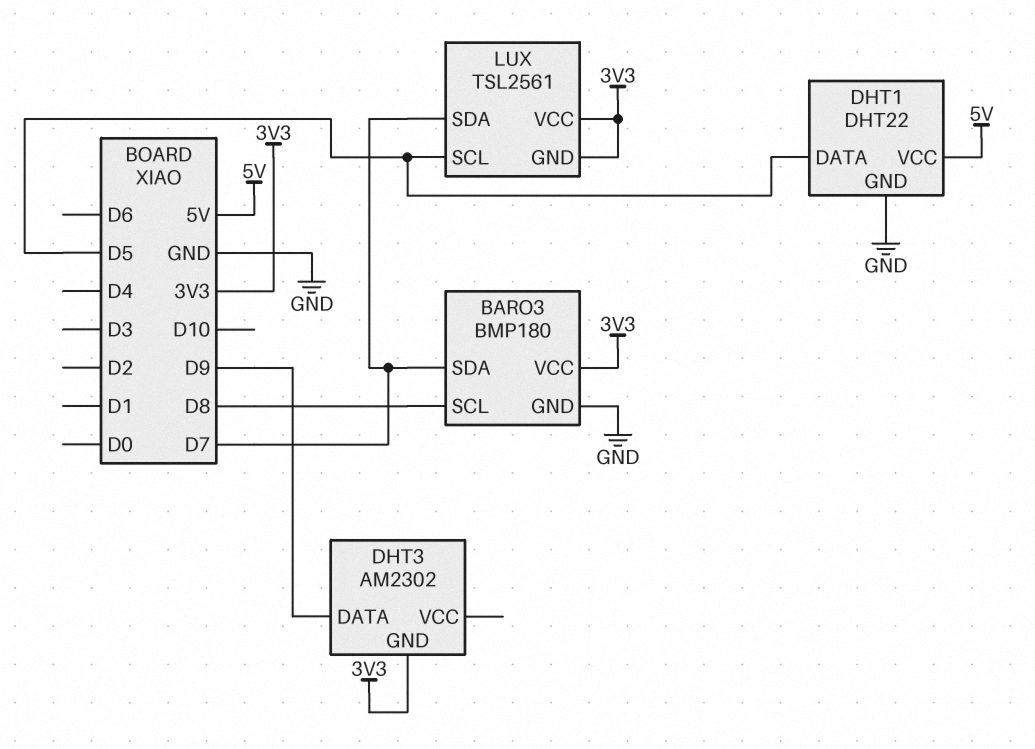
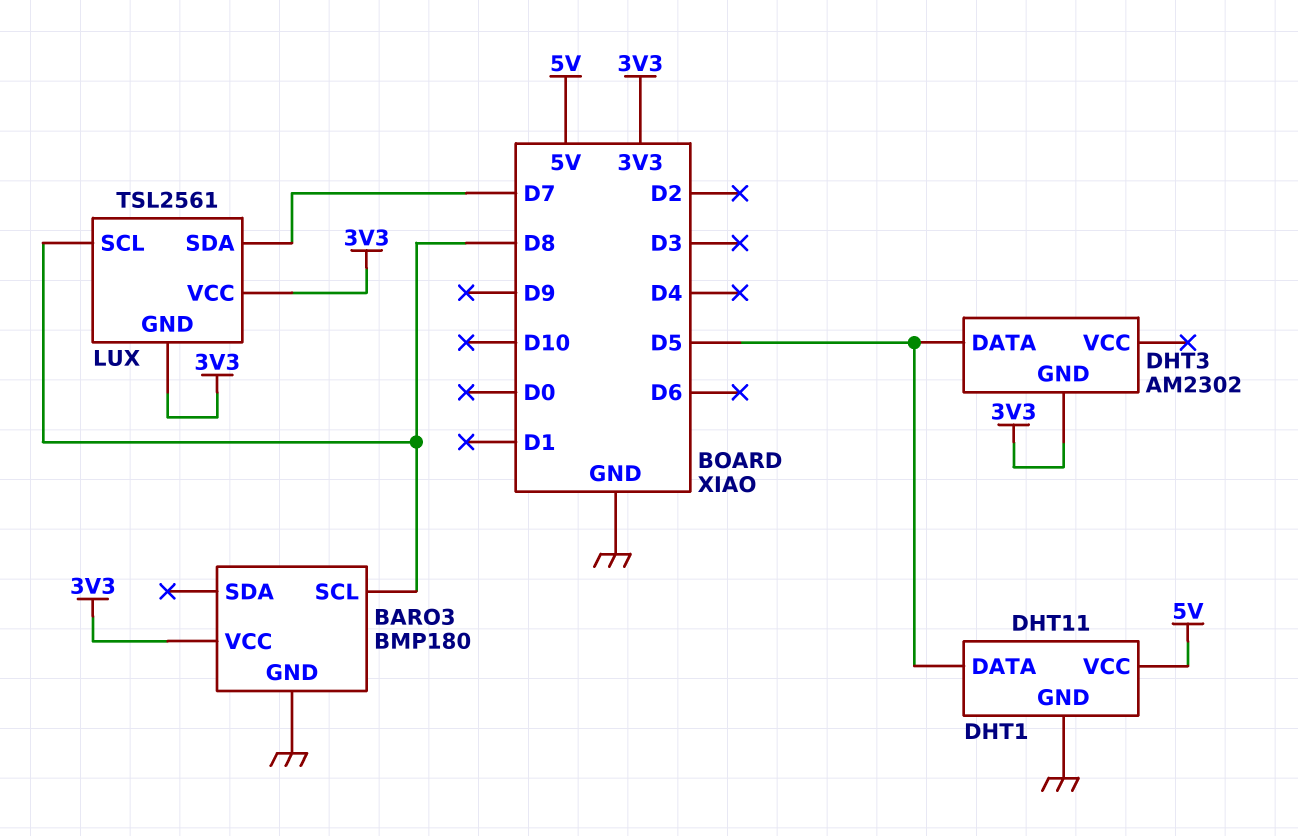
BARO3 pin SDA: D7 -> none
DHT1: DHT22 -> DHT11
DHT3 pin DATA: D9 -> D5
LUX pin SCL: D5 -> D8

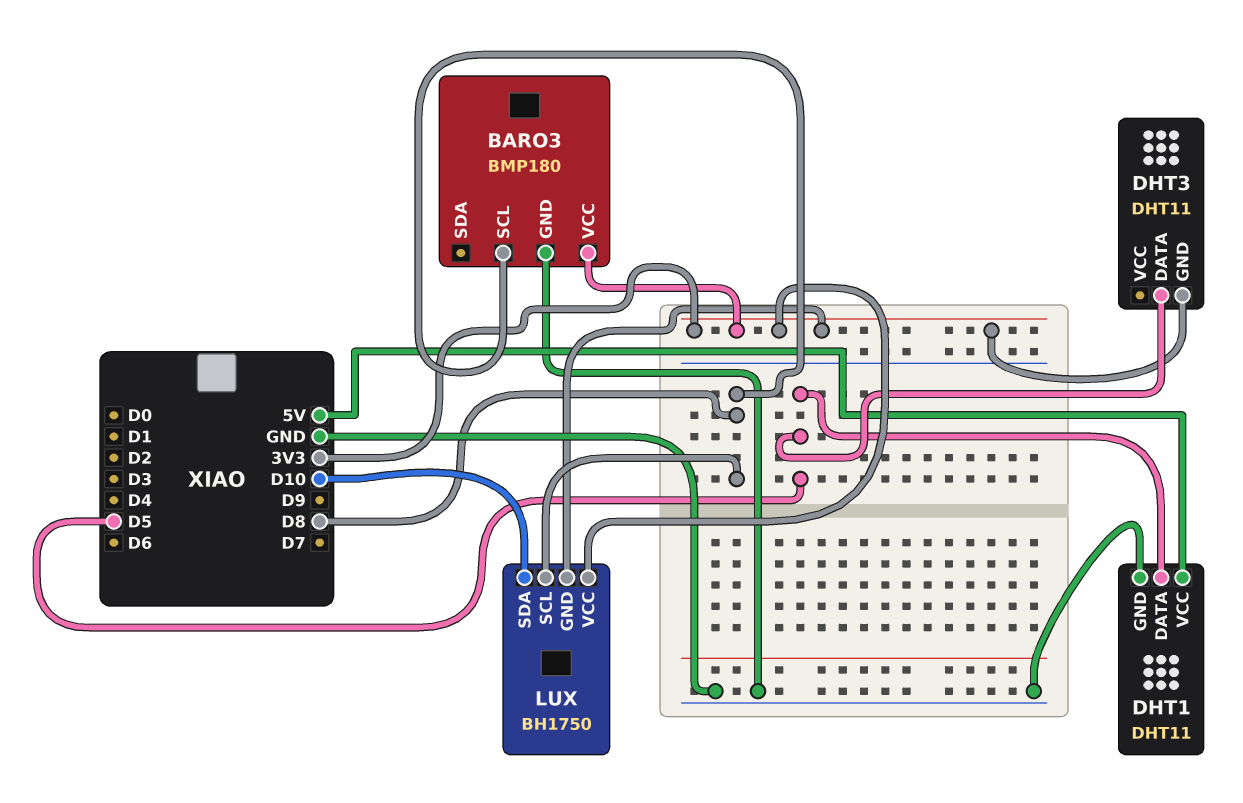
DHT3: AM2302 -> DHT11
LUX: TSL2561 -> BH1750
LUX pin SDA: D7 -> D10

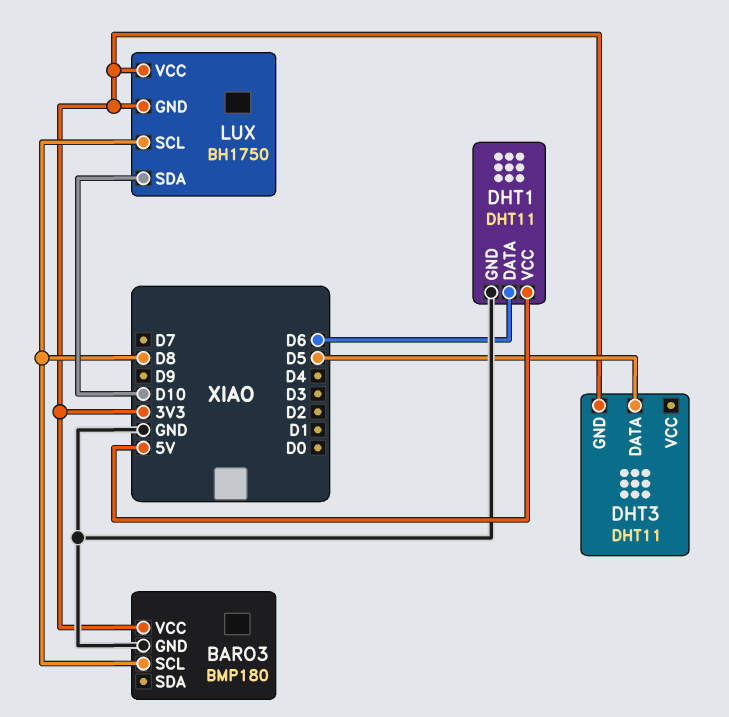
DHT1 pin DATA: D5 -> D6

